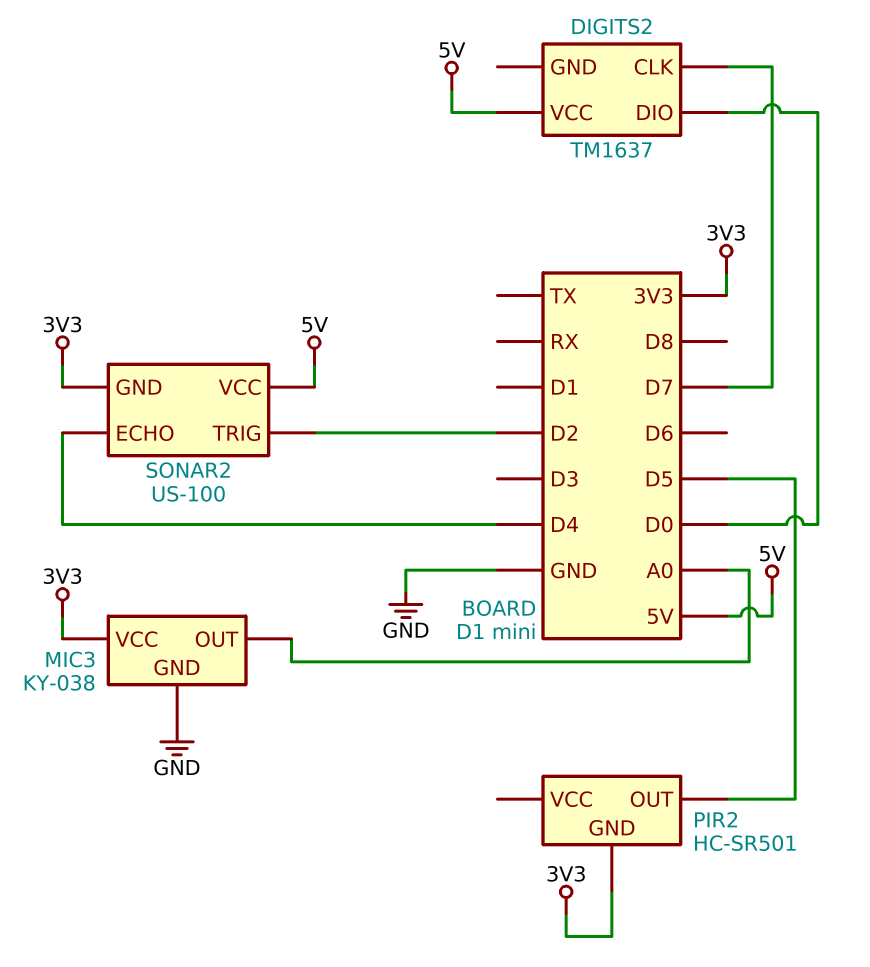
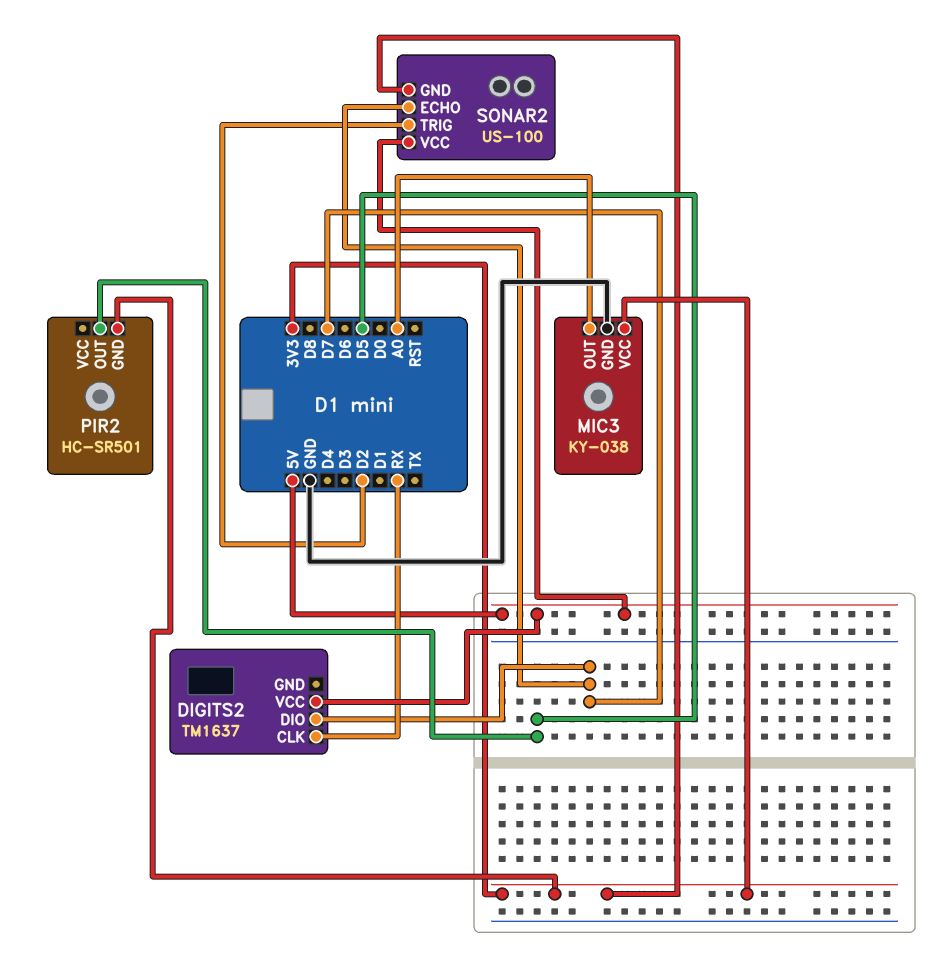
DIGITS2 pin CLK: D7 -> RX
DIGITS2 pin DIO: D0 -> D7
SONAR2 pin ECHO: D4 -> D7

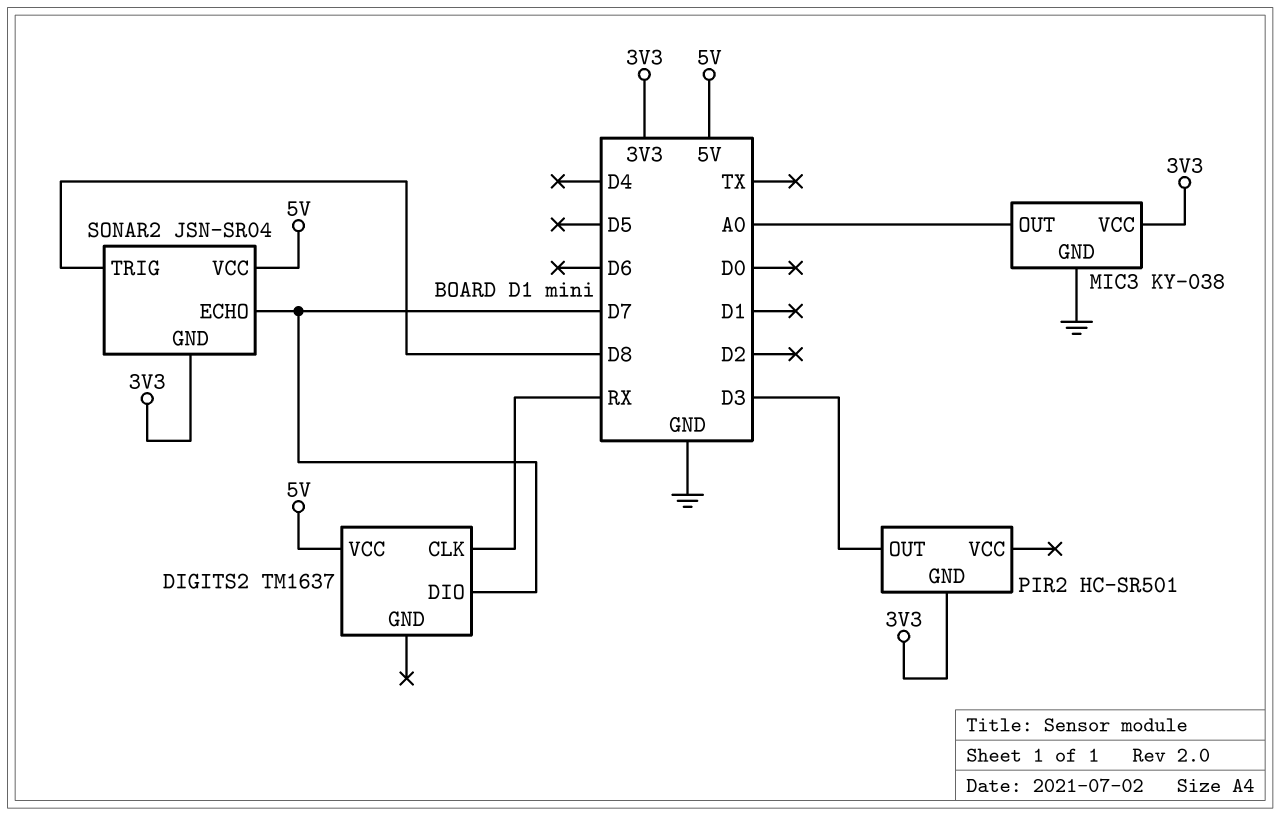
PIR2 pin OUT: D5 -> D3
SONAR2: US-100 -> JSN-SR04
SONAR2 pin TRIG: D2 -> D8

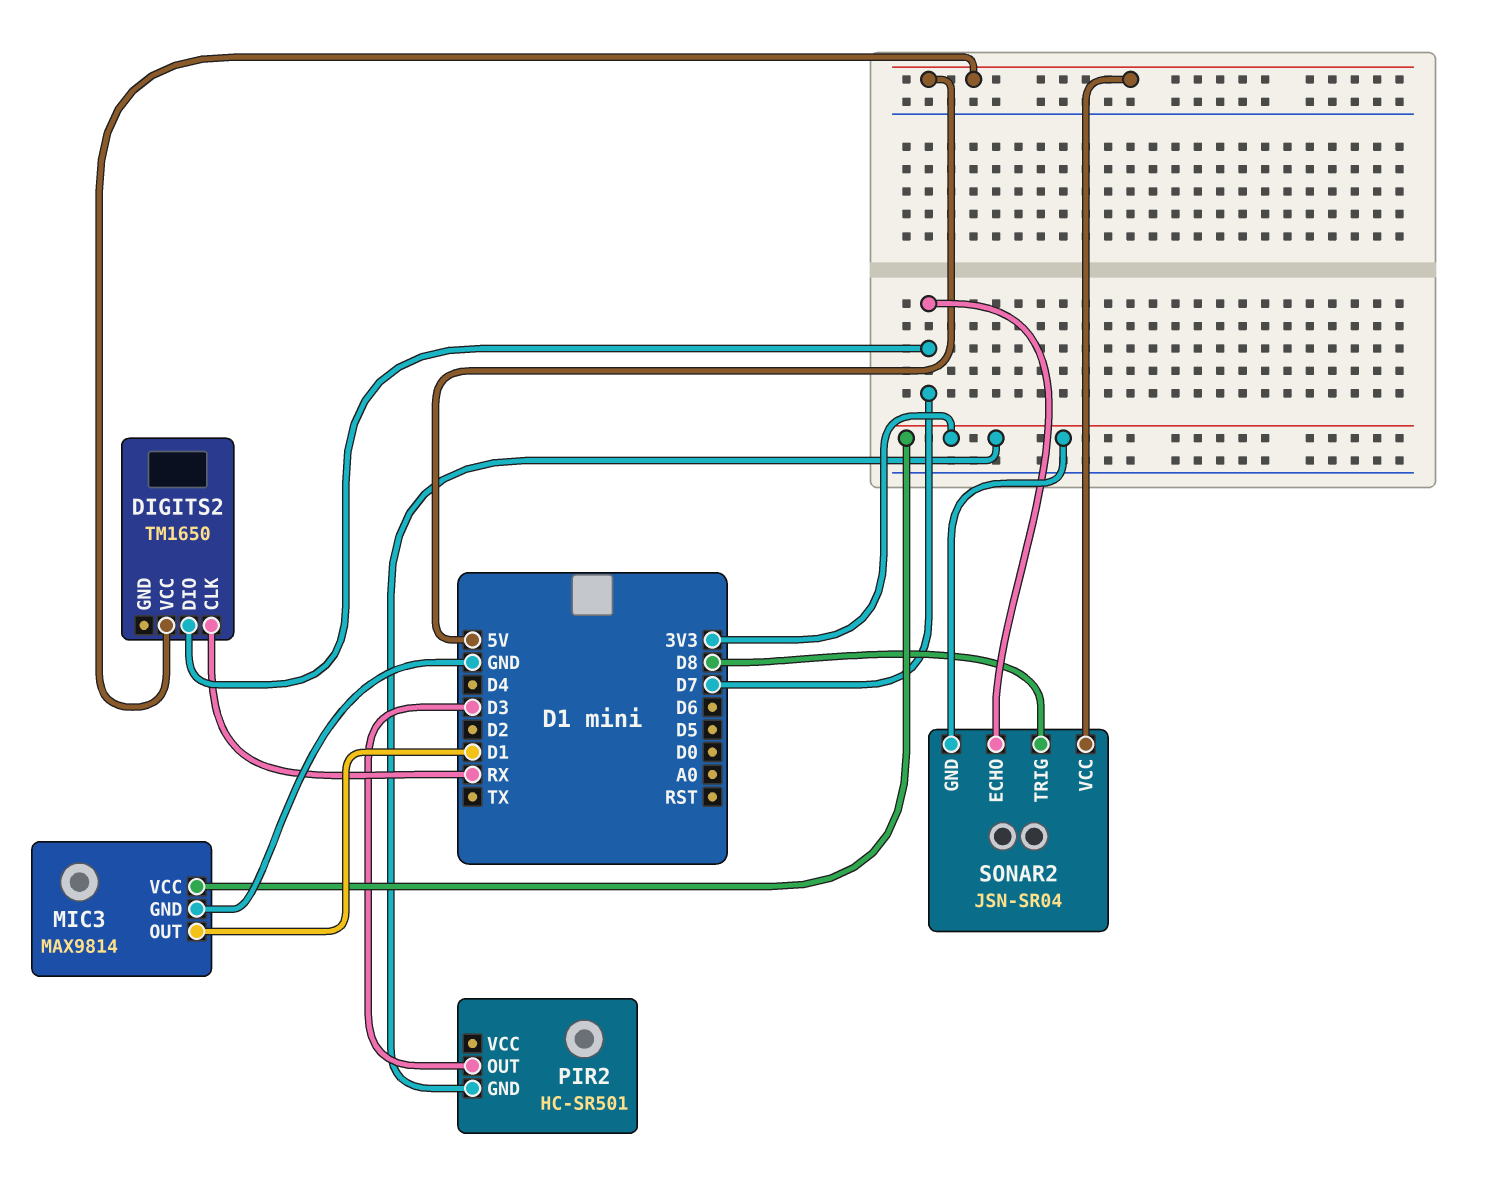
DIGITS2: TM1637 -> TM1650
MIC3: KY-038 -> MAX9814
MIC3 pin OUT: A0 -> D1

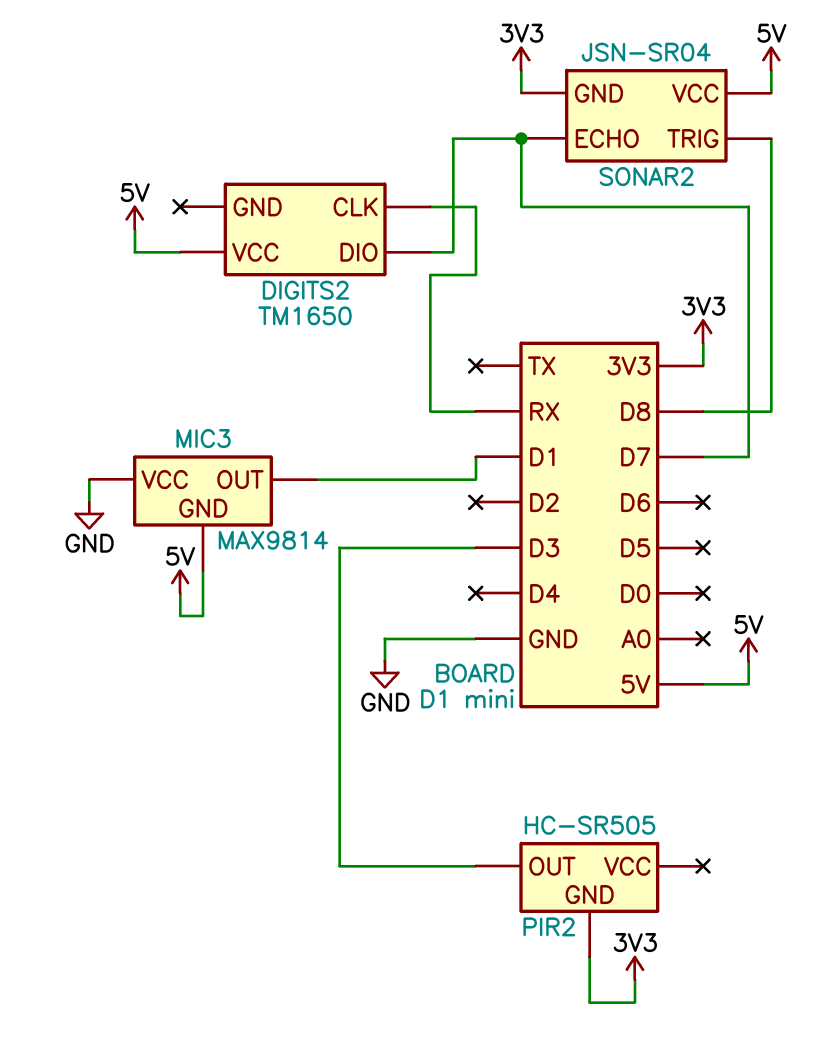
MIC3 pin GND: GND -> 5V
MIC3 pin VCC: 3V3 -> GND
PIR2: HC-SR501 -> HC-SR505

